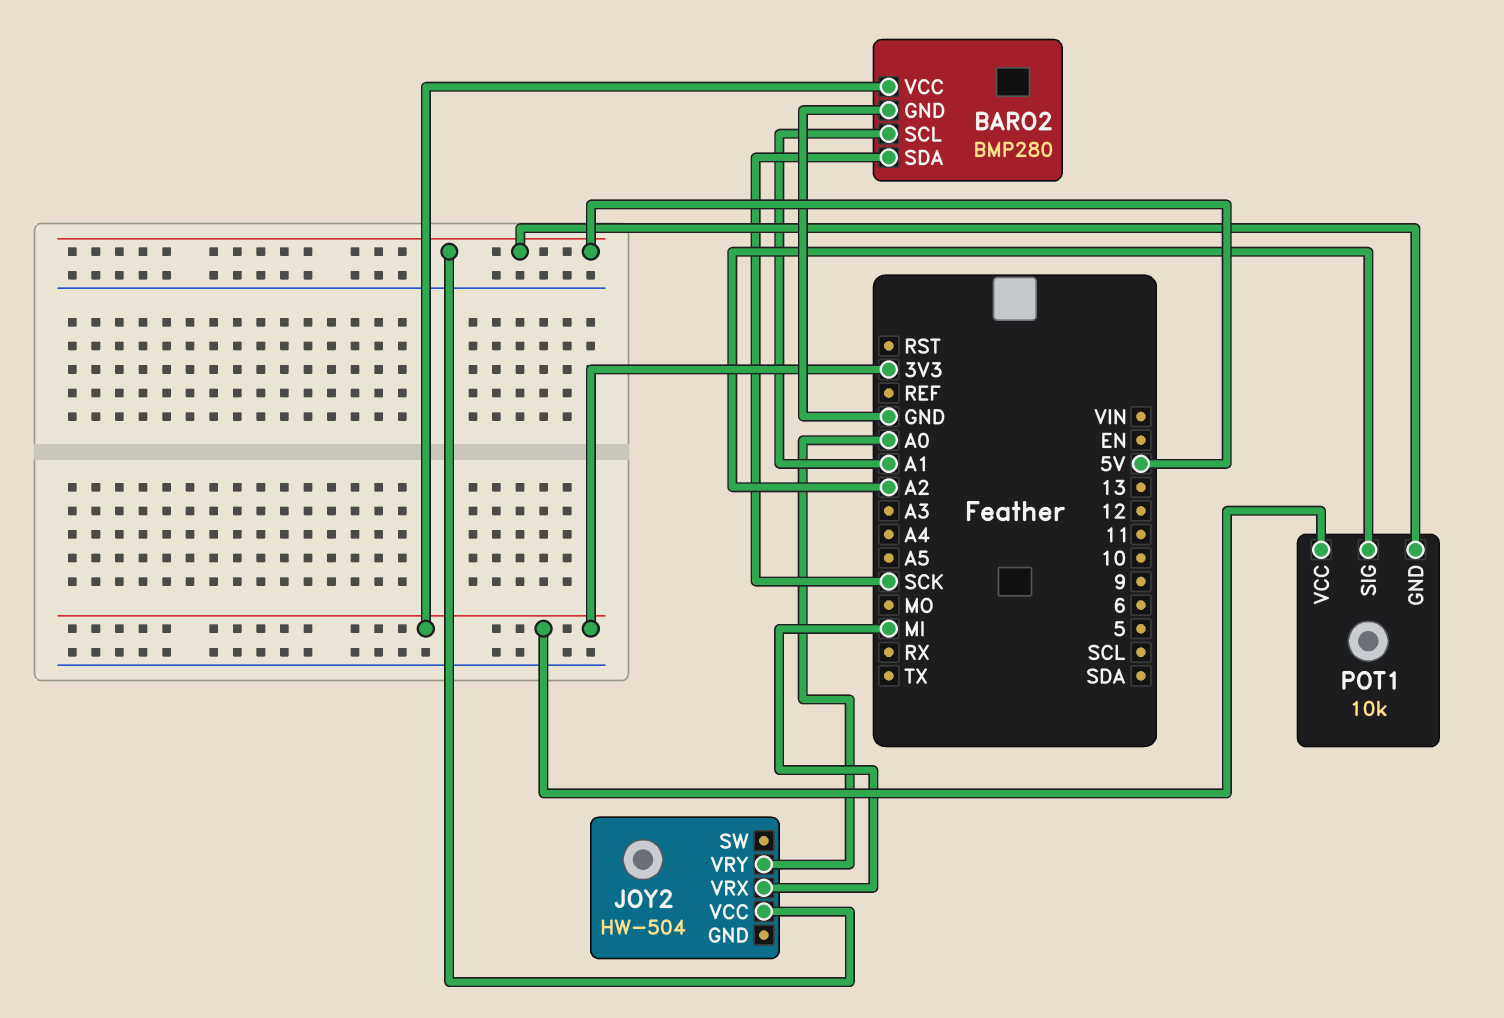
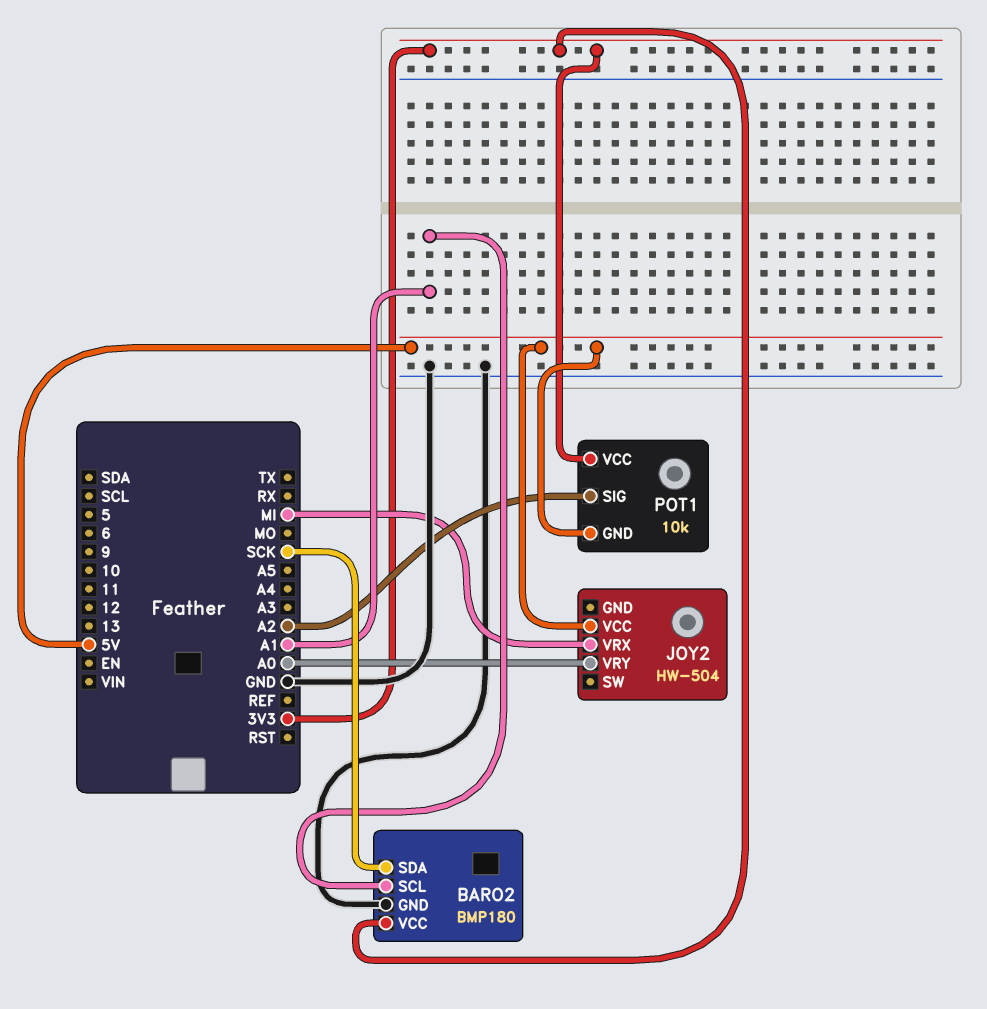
BARO2: BMP280 -> BMP180

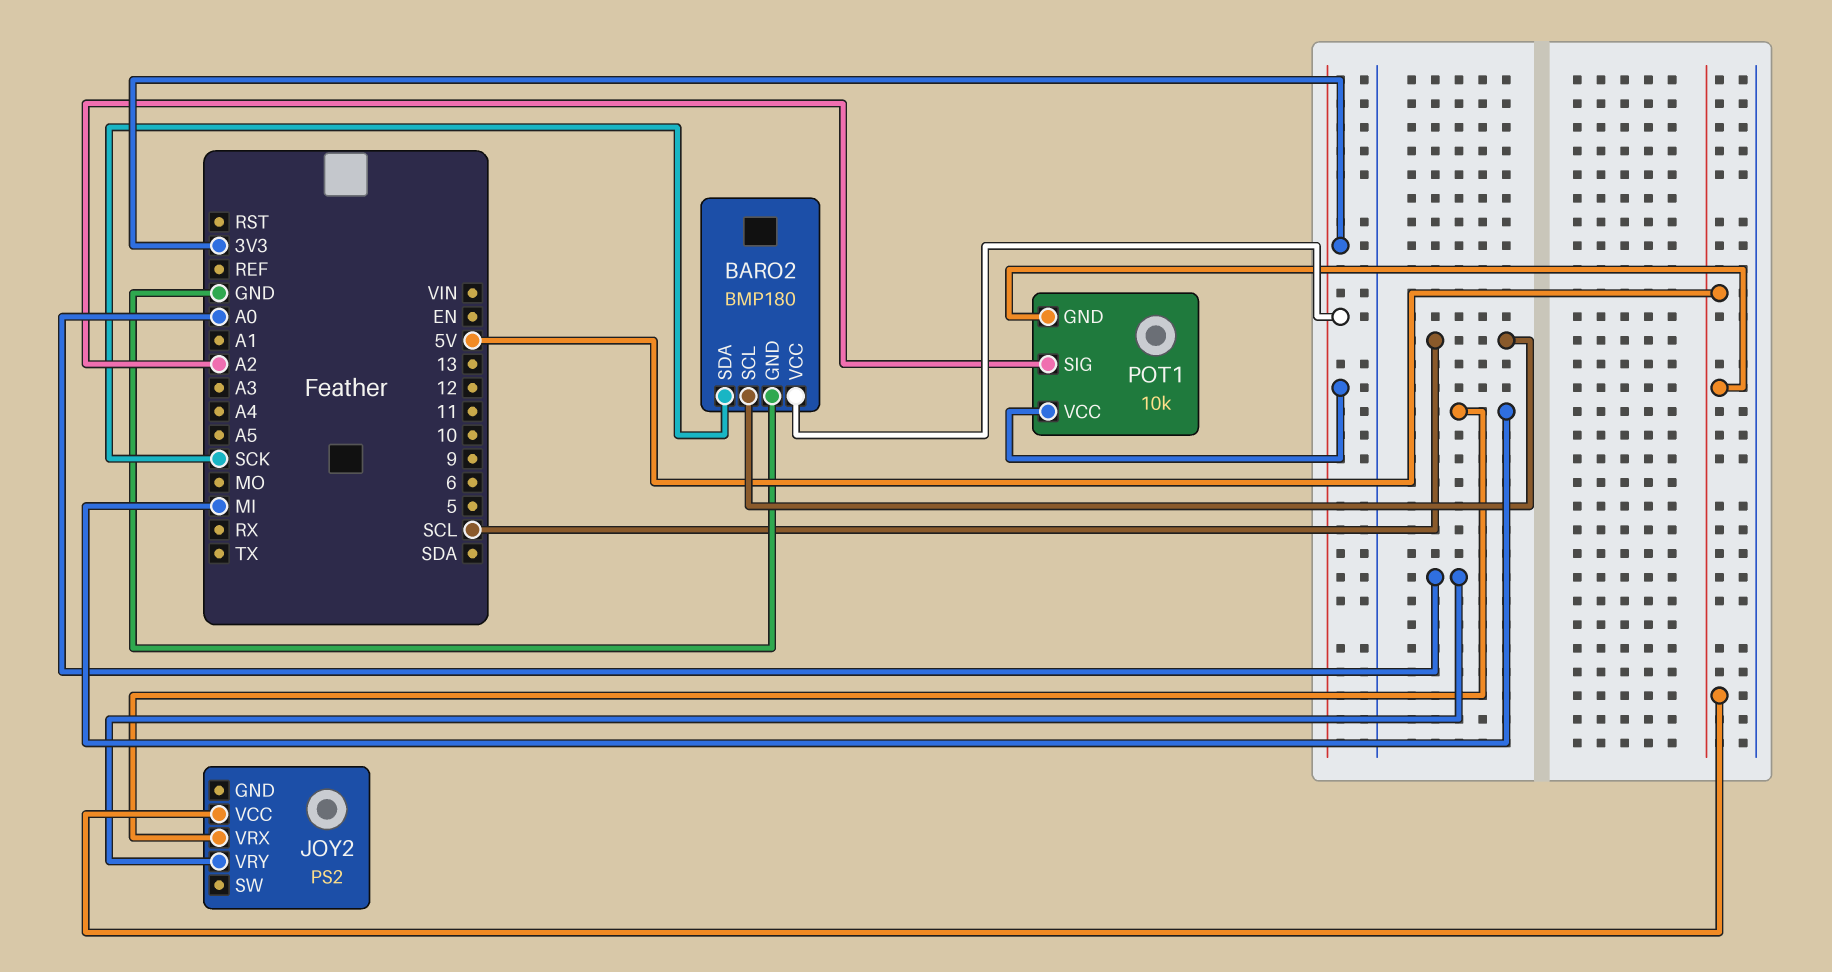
BARO2 pin SCL: A1 -> SCL
JOY2: HW-504 -> PS2

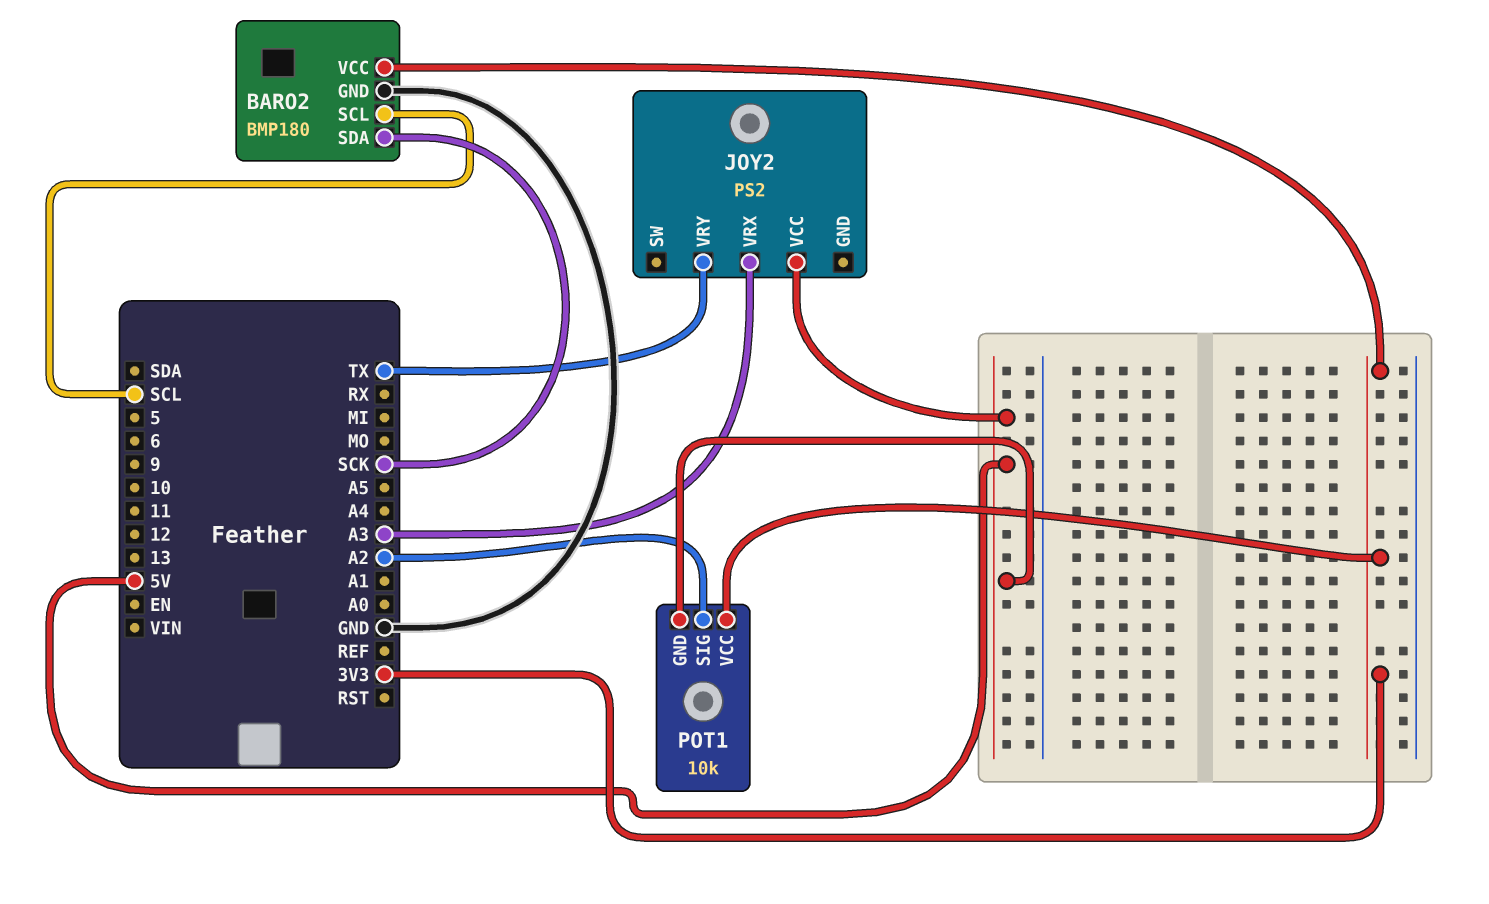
JOY2 pin VRX: MI -> A3
JOY2 pin VRY: A0 -> TX

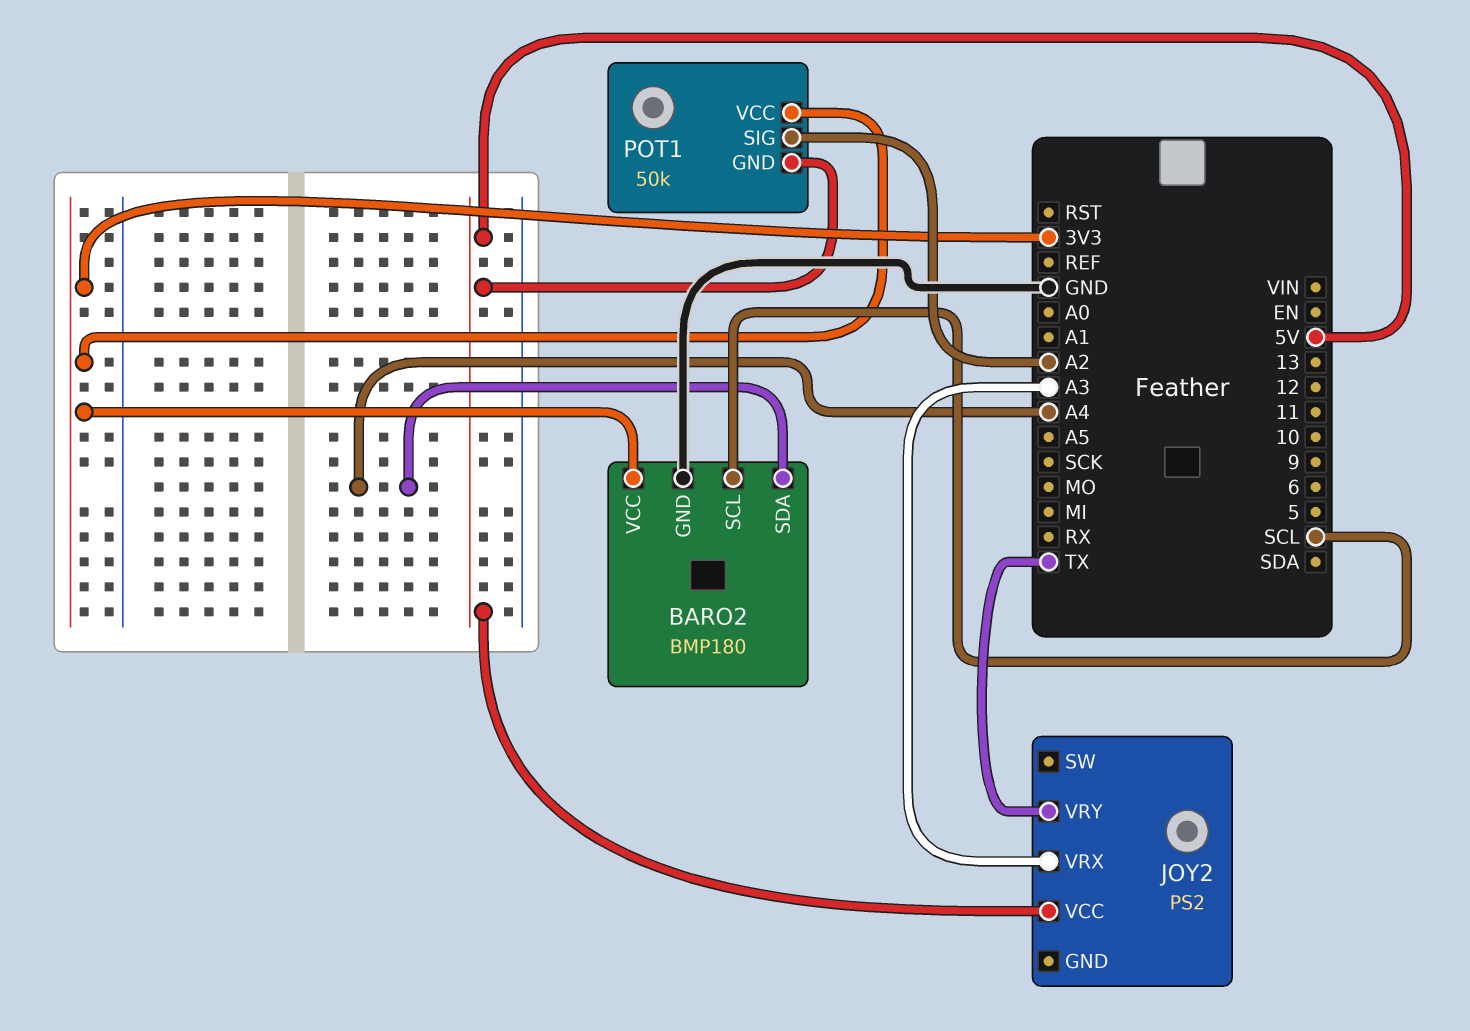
BARO2 pin SDA: SCK -> A4
POT1: 10k -> 50k

